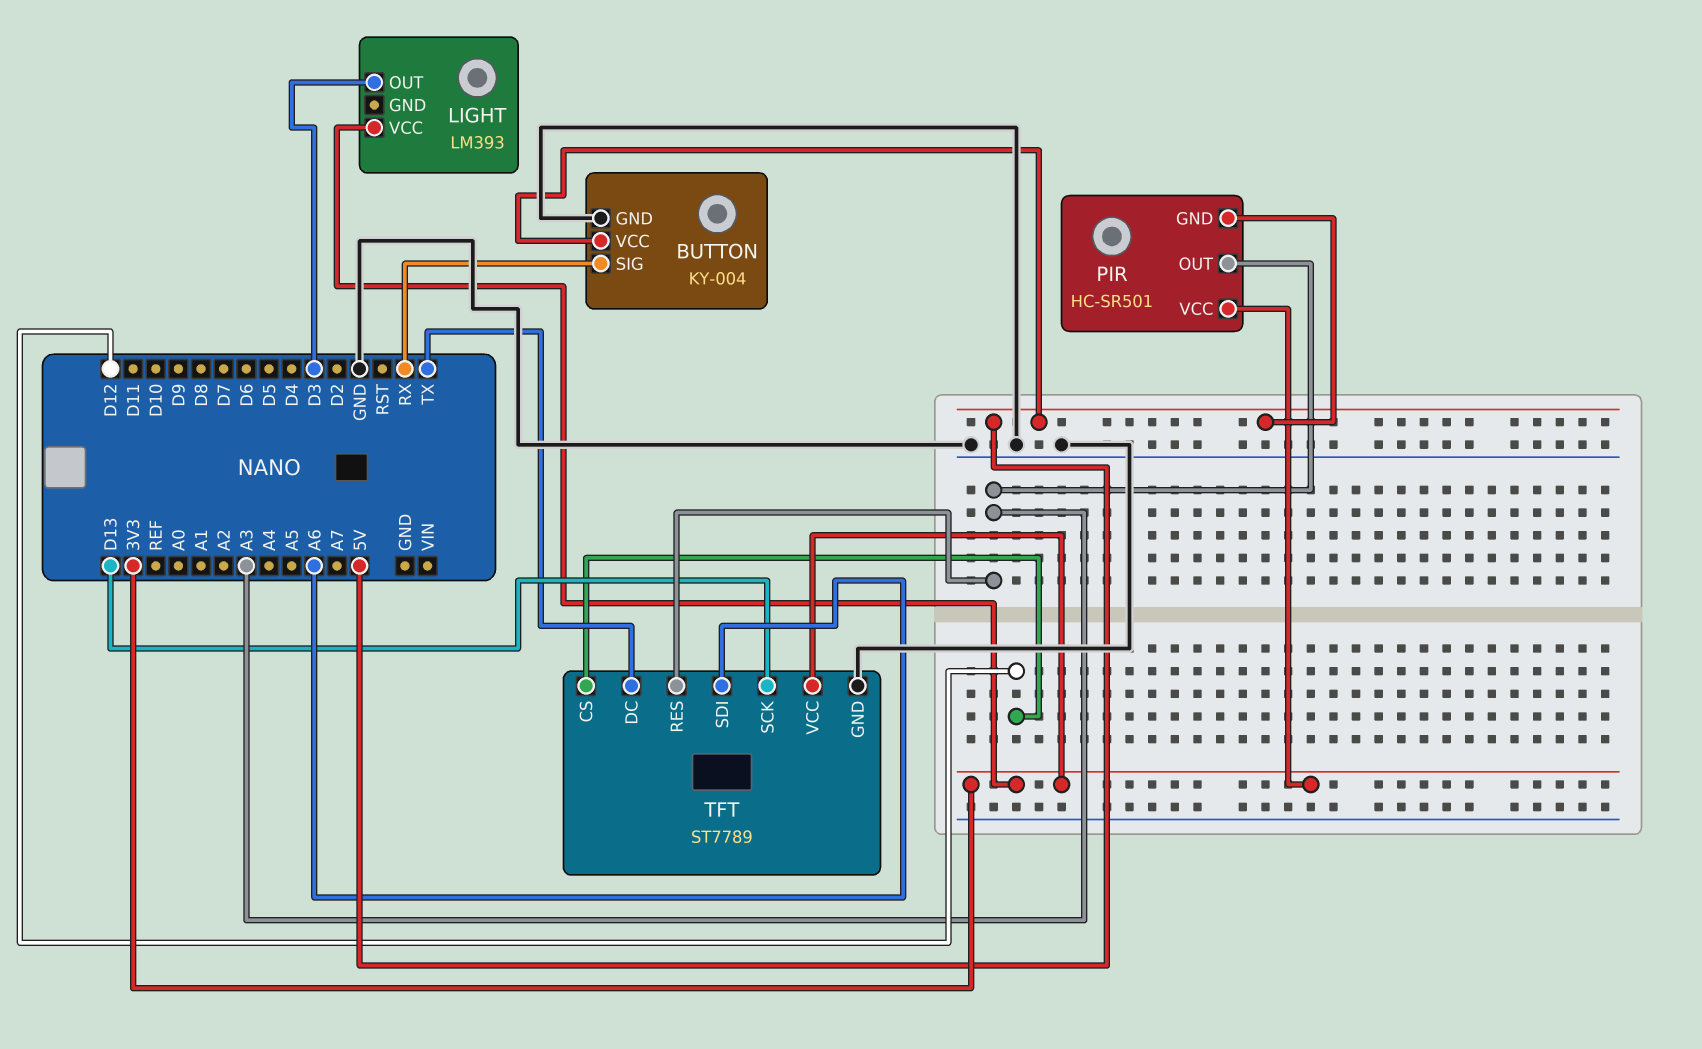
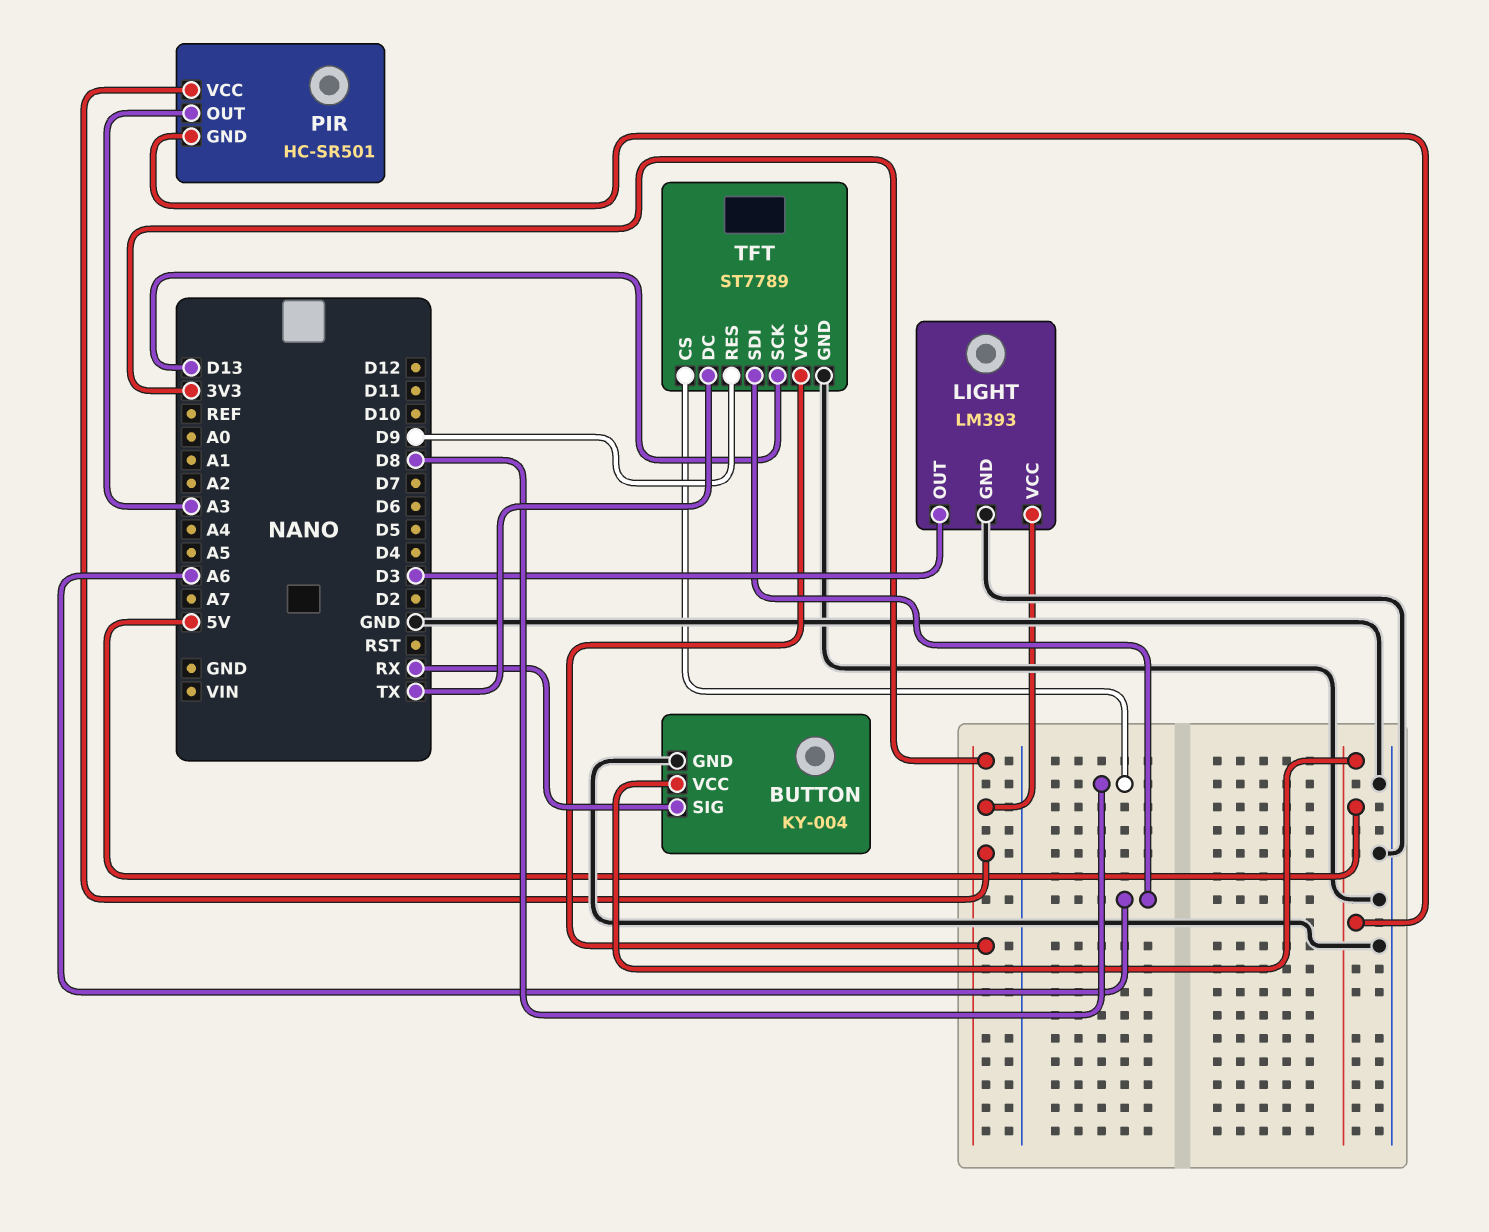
LIGHT pin GND: none -> GND
TFT pin CS: D12 -> D8
TFT pin RES: A3 -> D9

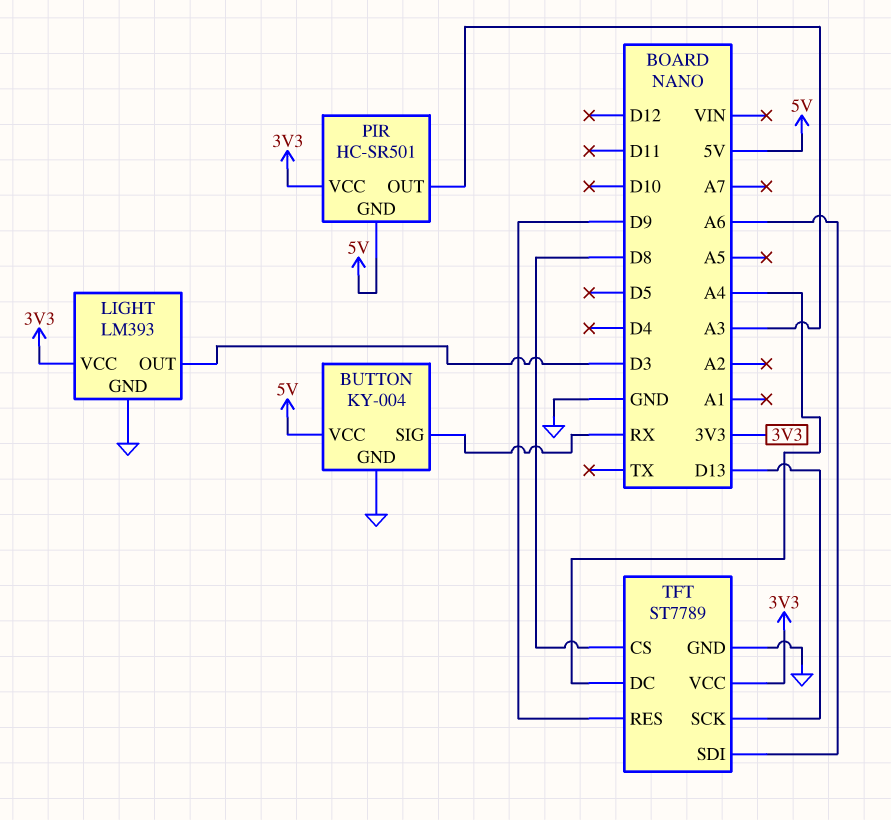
TFT pin DC: TX -> A4

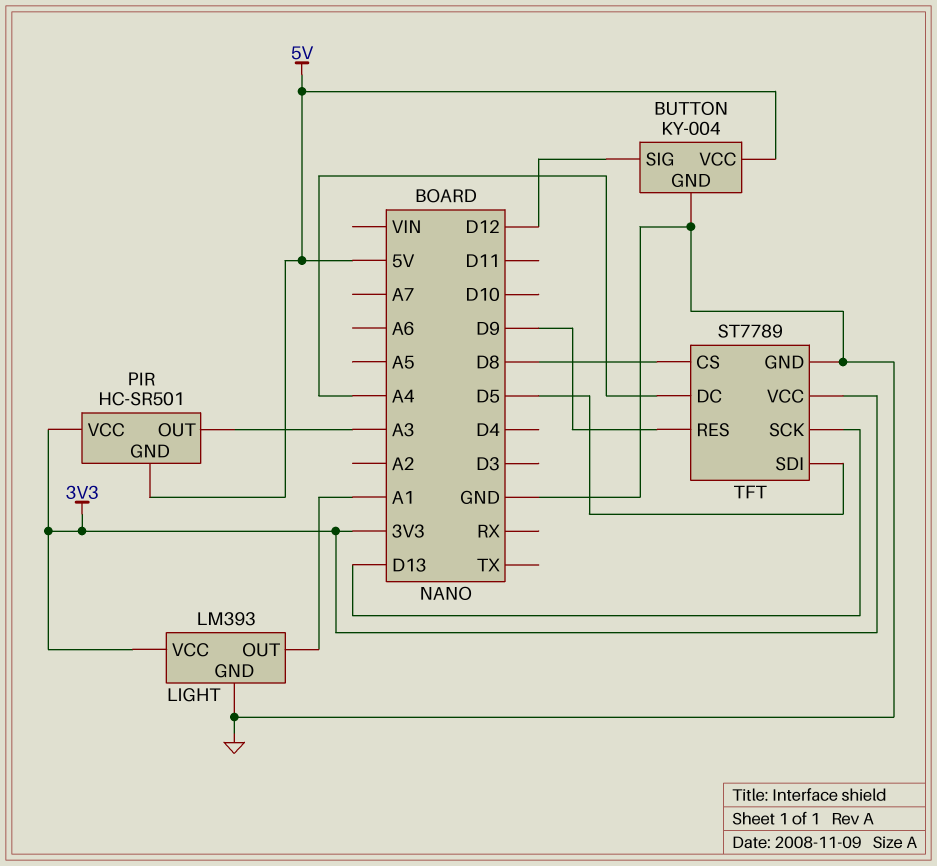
BUTTON pin SIG: RX -> D12
LIGHT pin OUT: D3 -> A1
TFT pin SDI: A6 -> D5

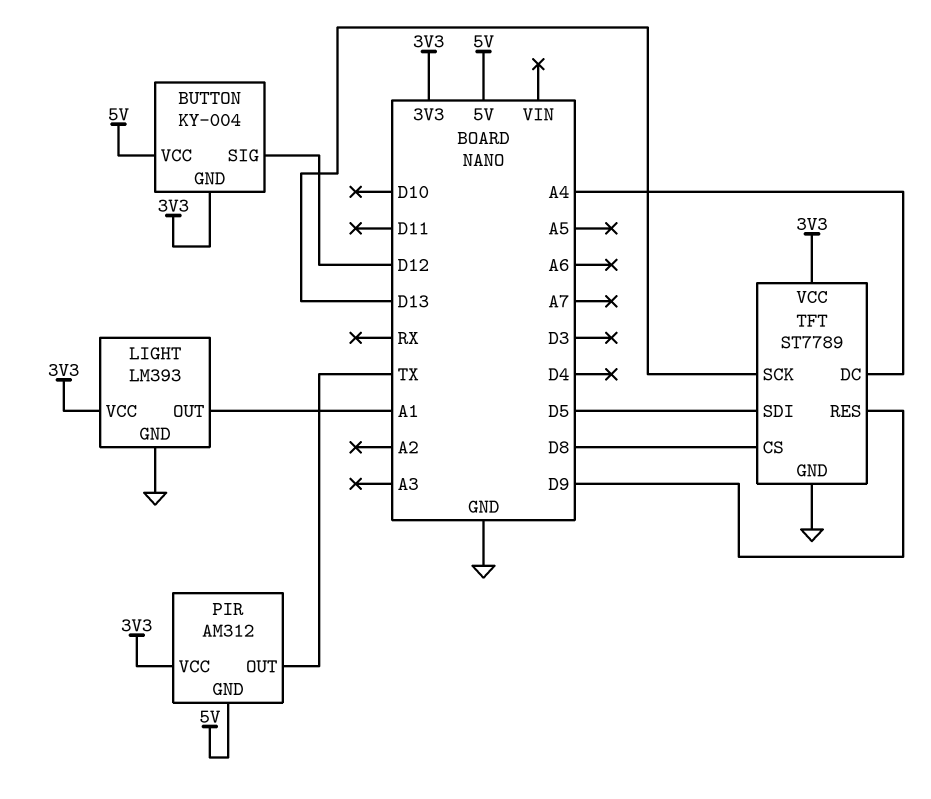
BUTTON pin GND: GND -> 3V3
PIR: HC-SR501 -> AM312
PIR pin OUT: A3 -> TX

